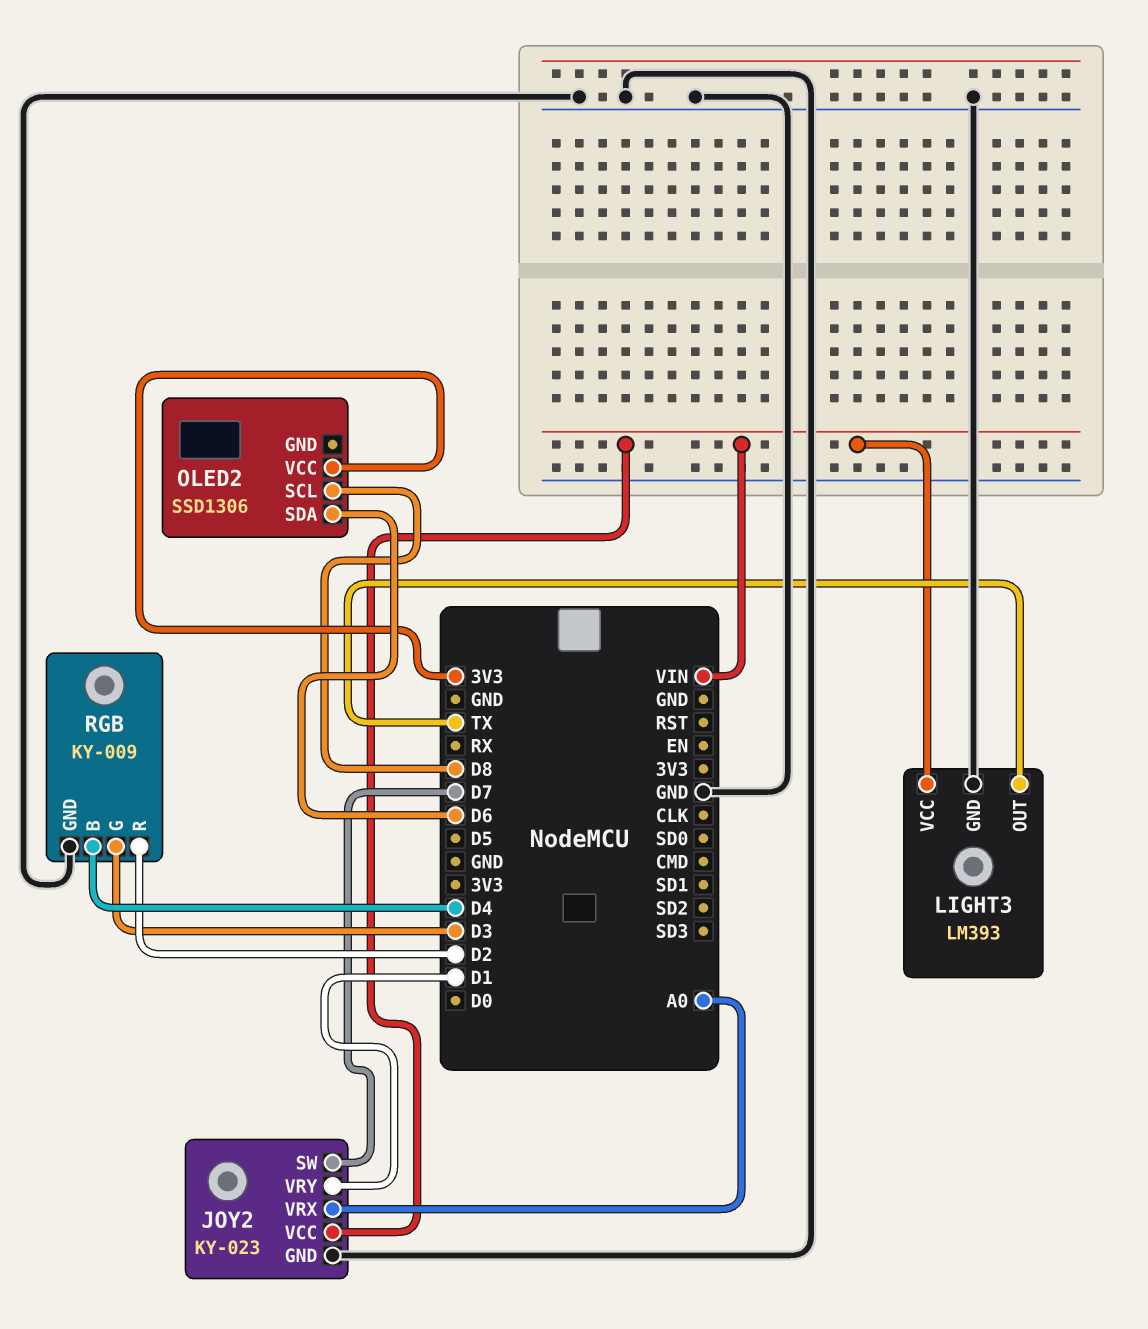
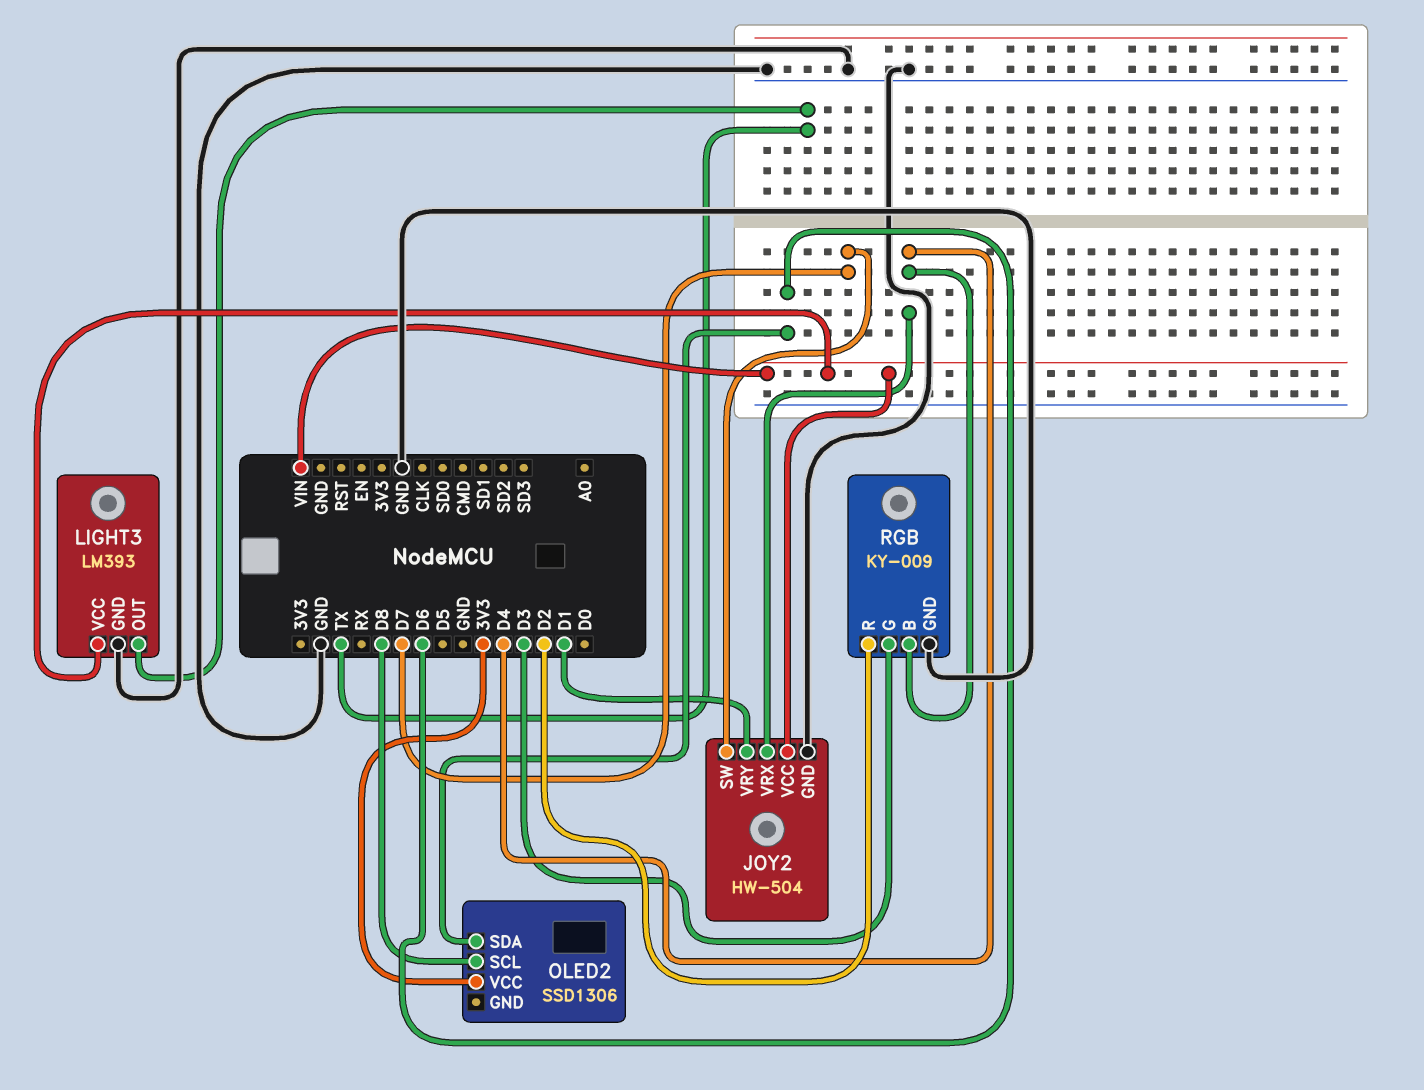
JOY2: KY-023 -> HW-504
JOY2 pin VRX: A0 -> D4

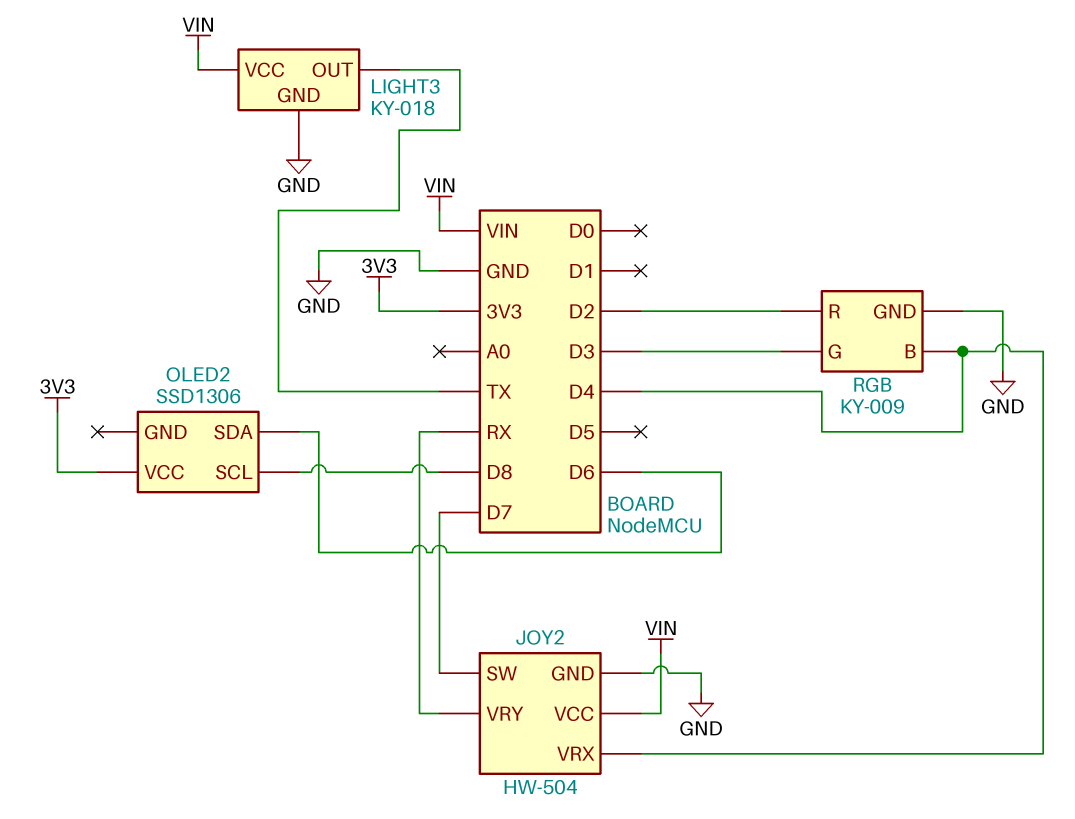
JOY2 pin VRY: D1 -> RX
LIGHT3: LM393 -> KY-018

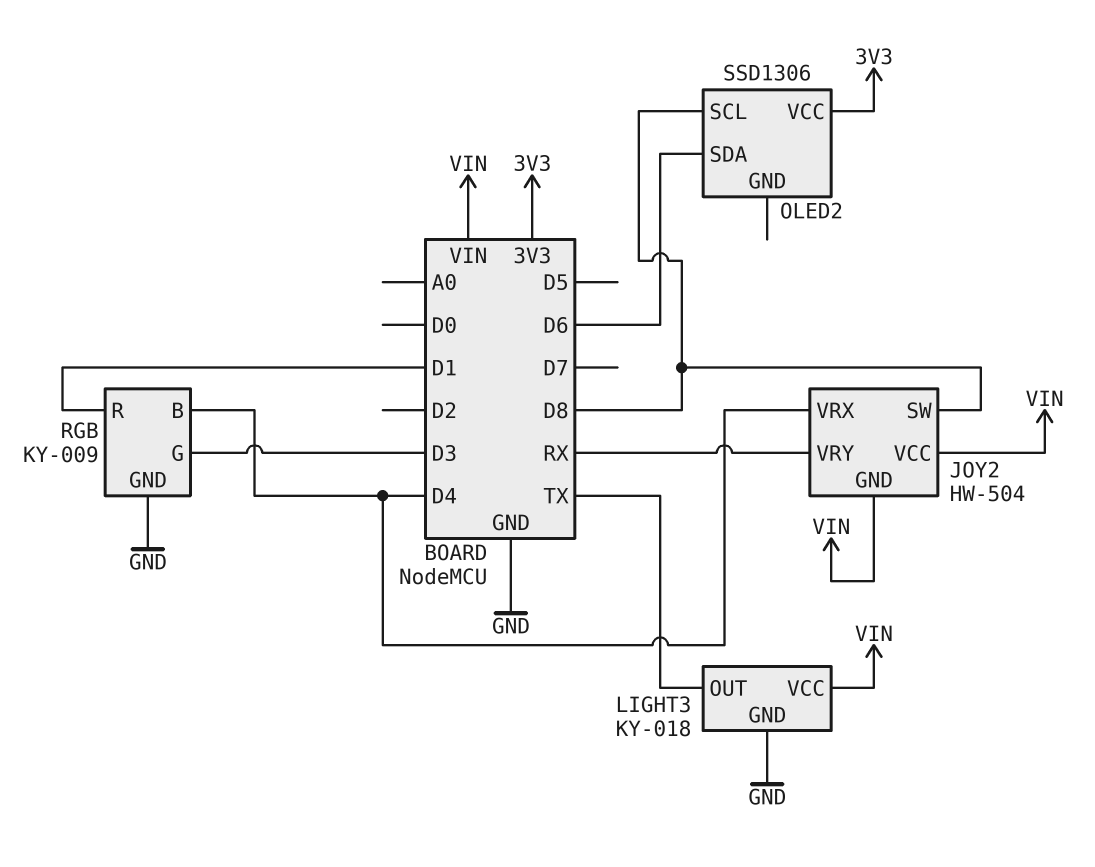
JOY2 pin GND: GND -> VIN
JOY2 pin SW: D7 -> D8
RGB pin R: D2 -> D1

